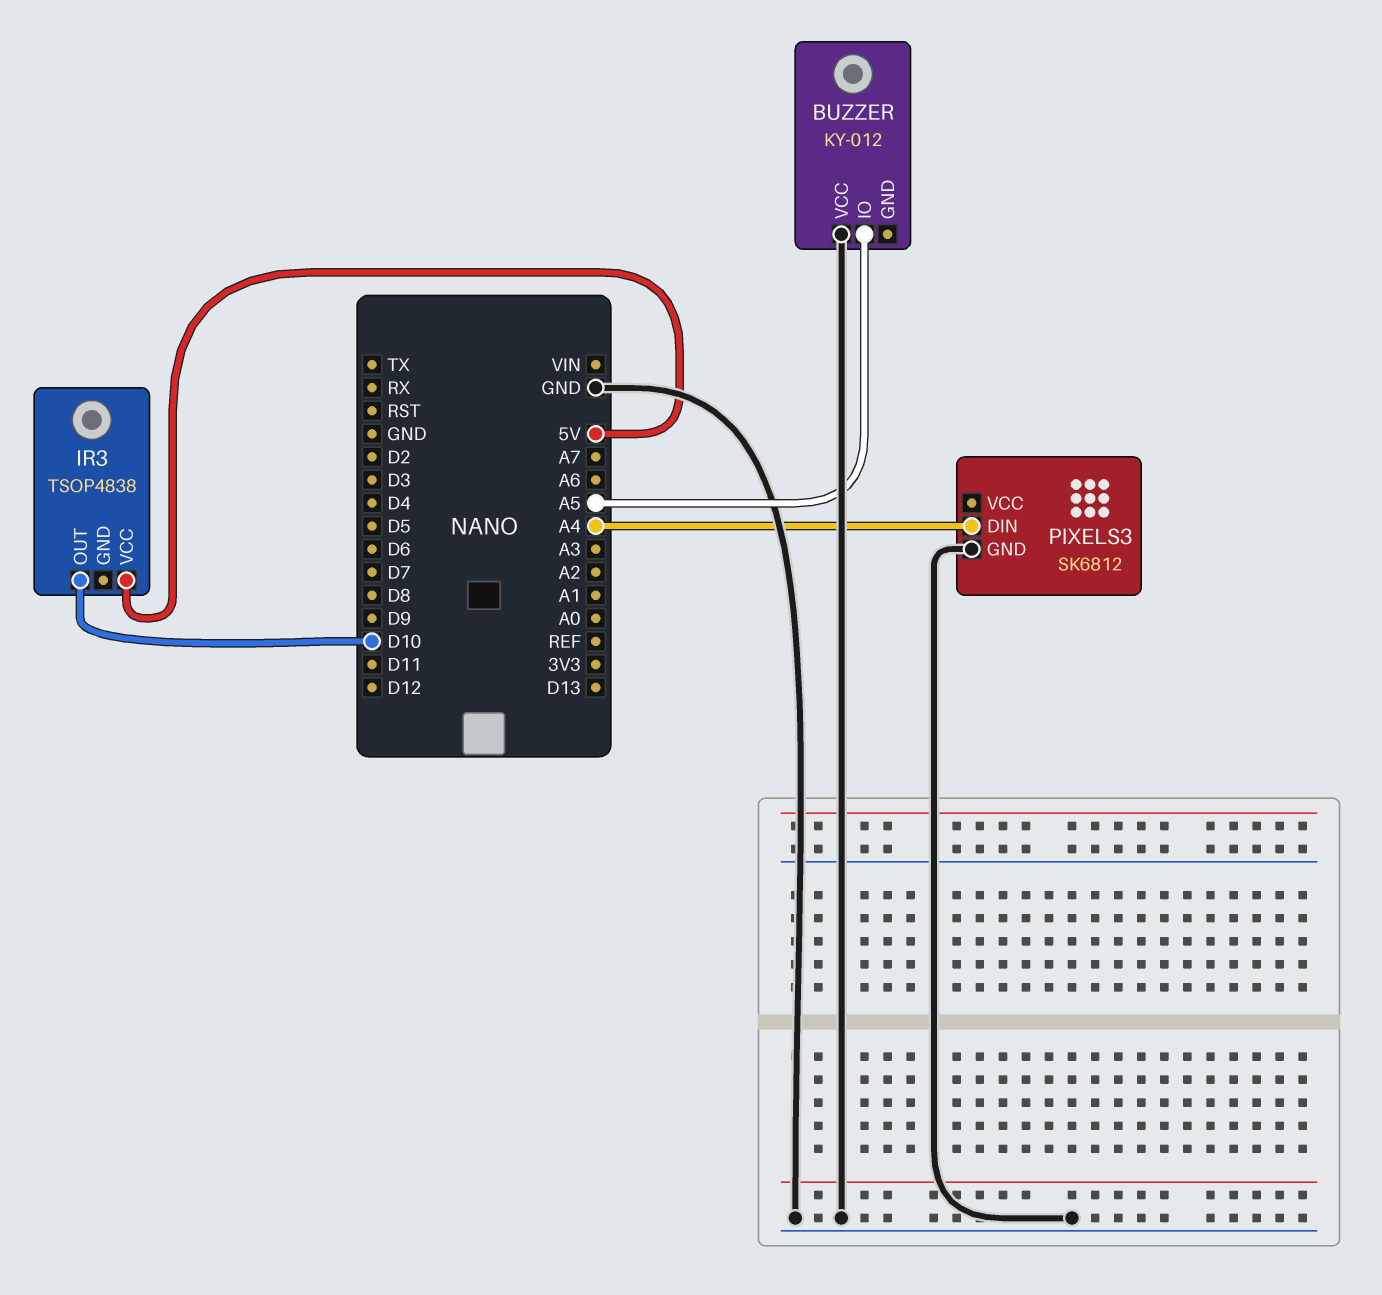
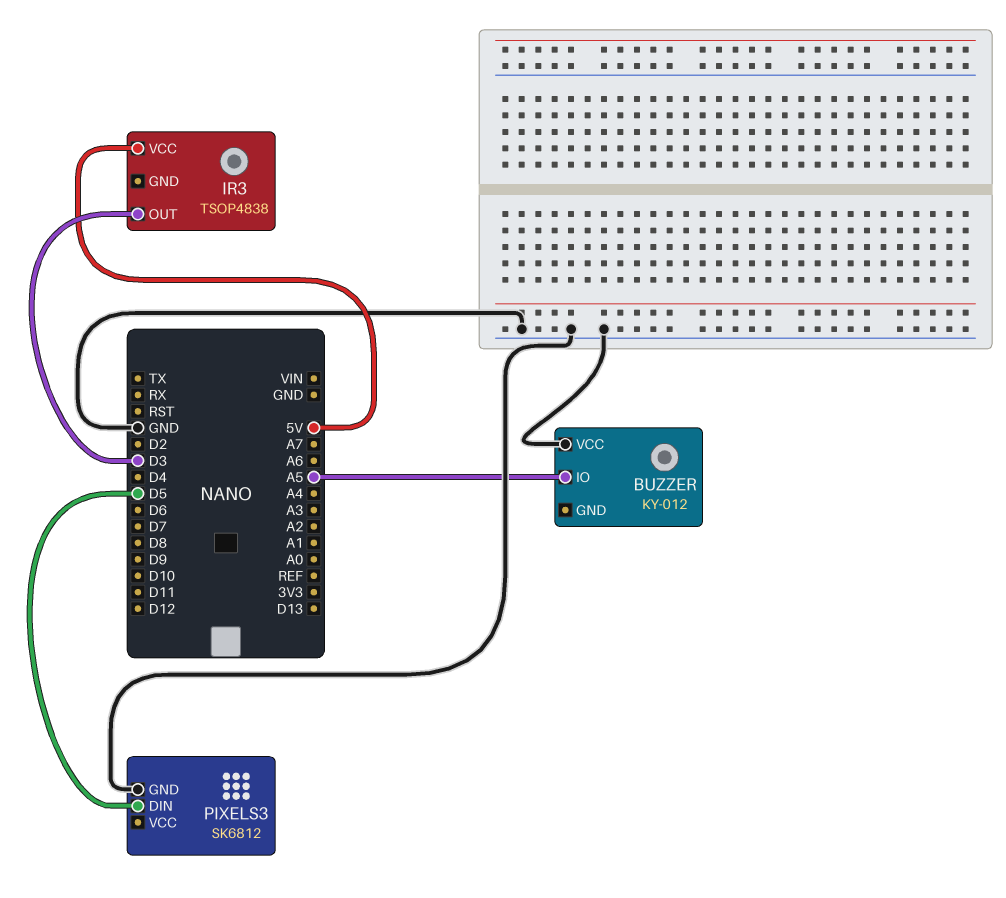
IR3 pin OUT: D10 -> D3
PIXELS3 pin DIN: A4 -> D5

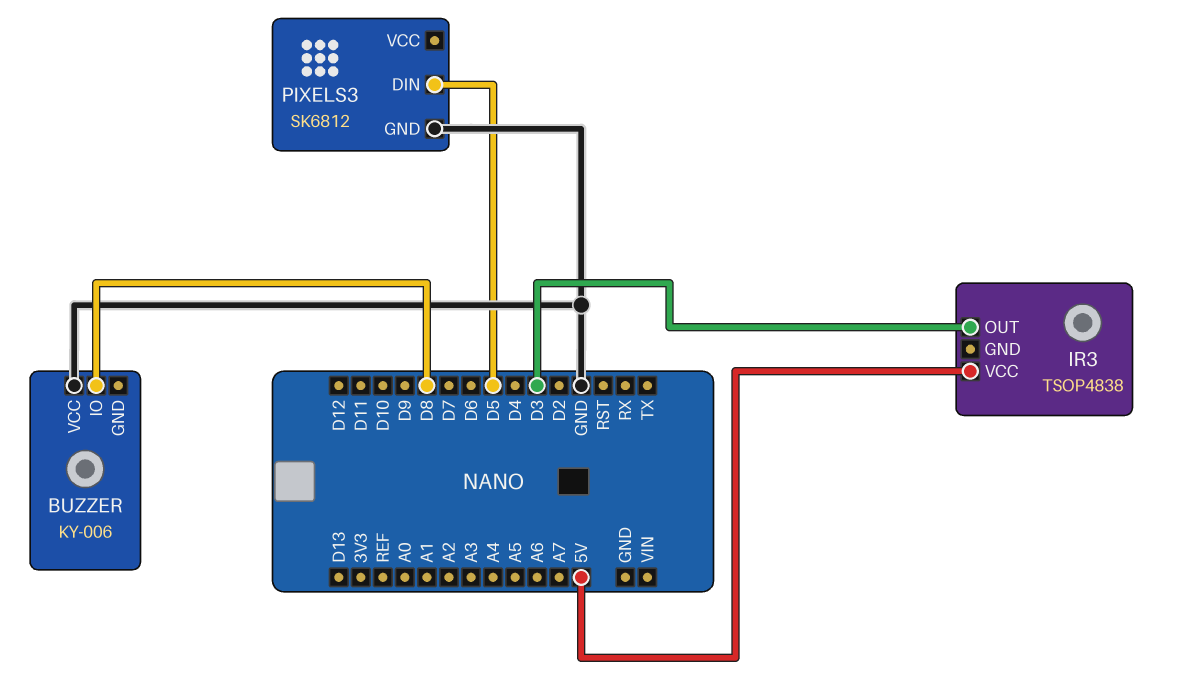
BUZZER: KY-012 -> KY-006
BUZZER pin IO: A5 -> D8

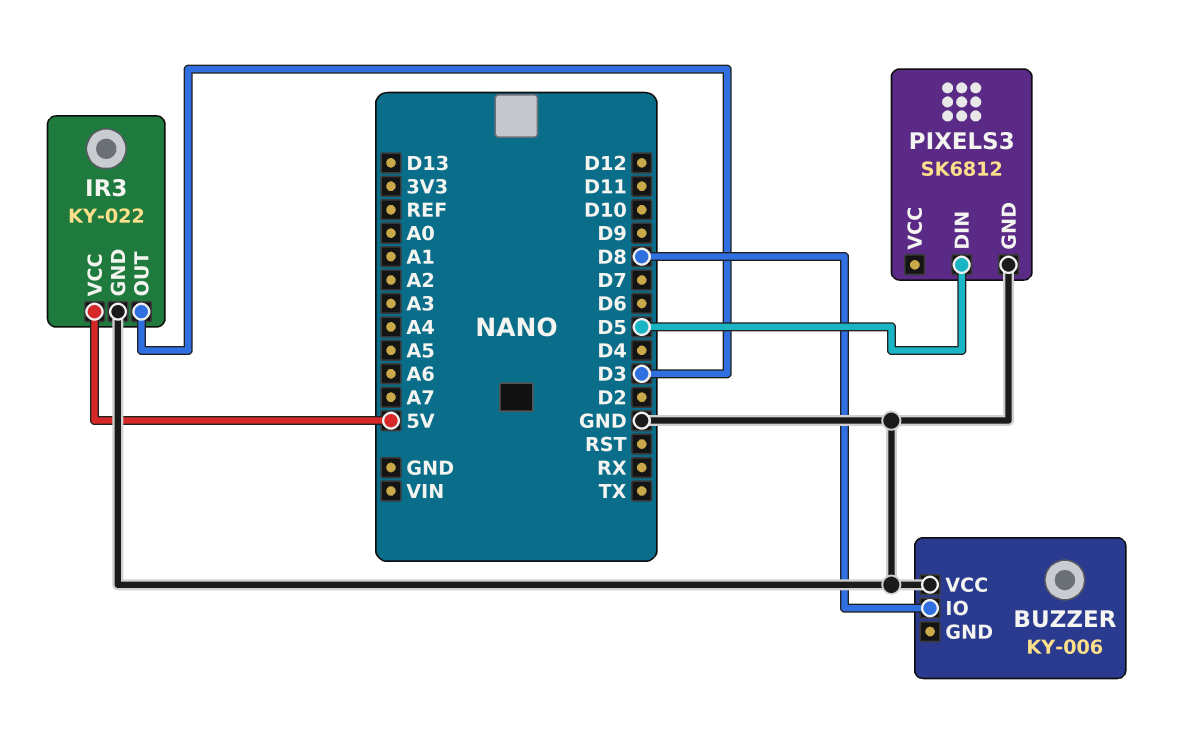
IR3: TSOP4838 -> KY-022
IR3 pin GND: none -> GND

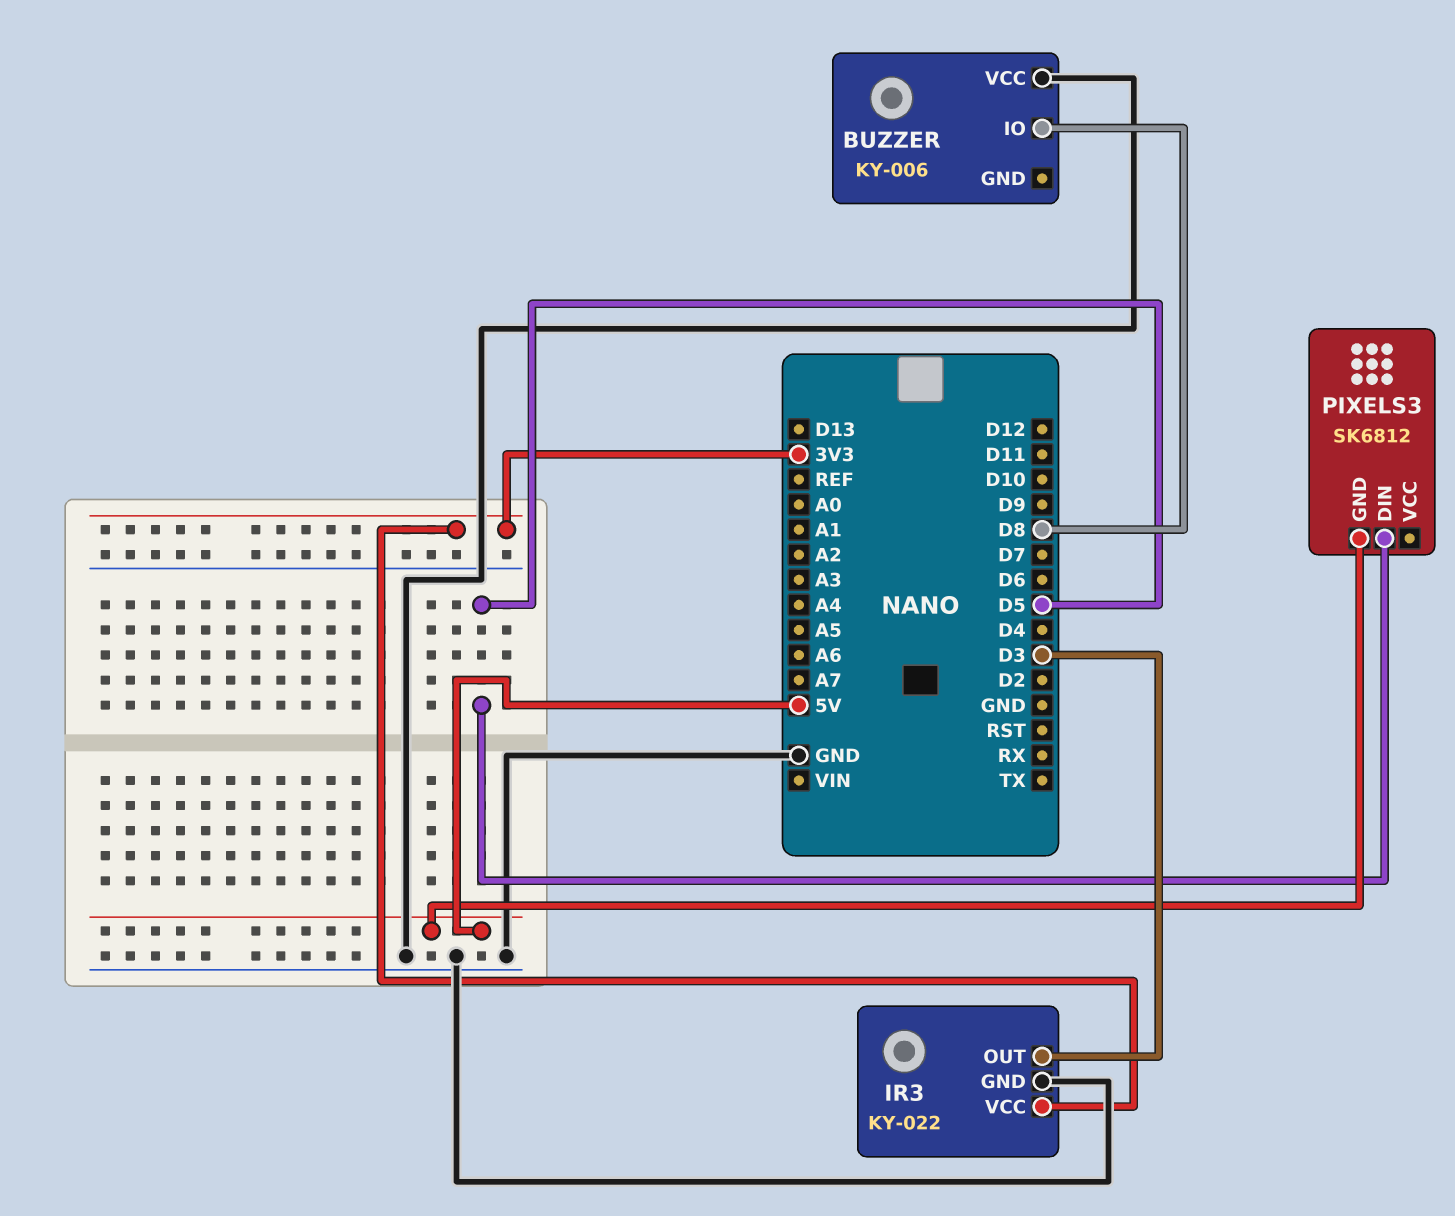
IR3 pin VCC: 5V -> 3V3
PIXELS3 pin GND: GND -> 5V

